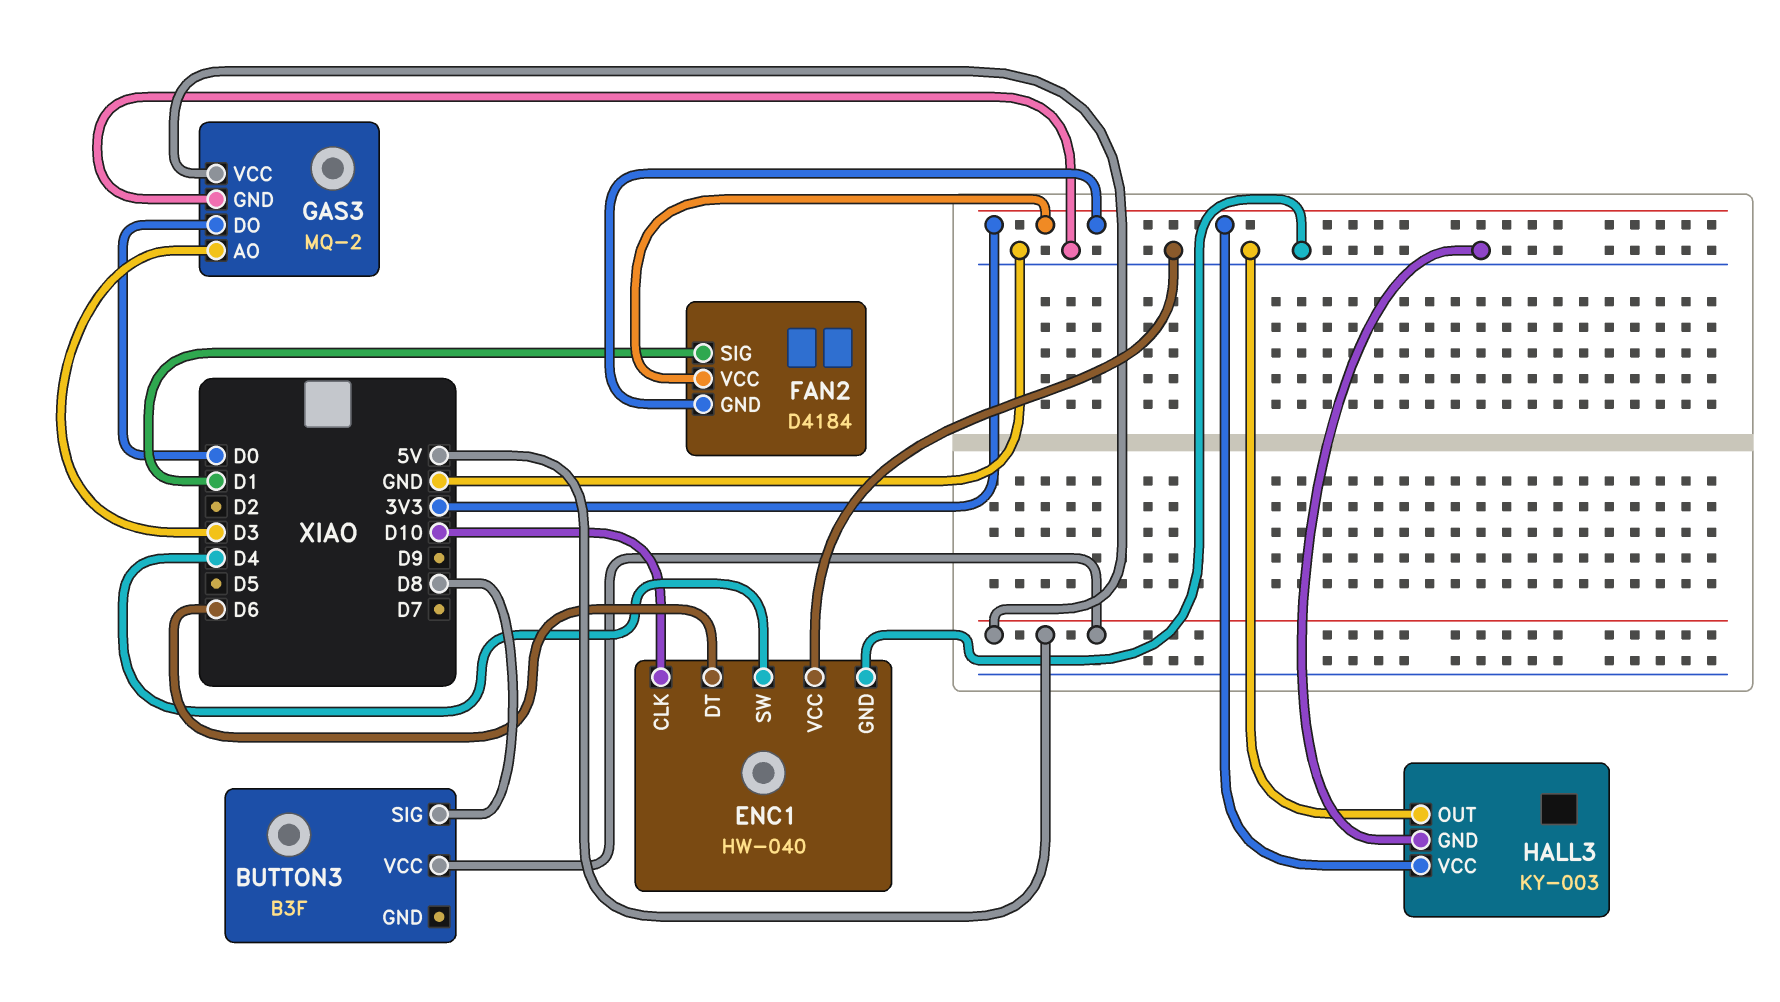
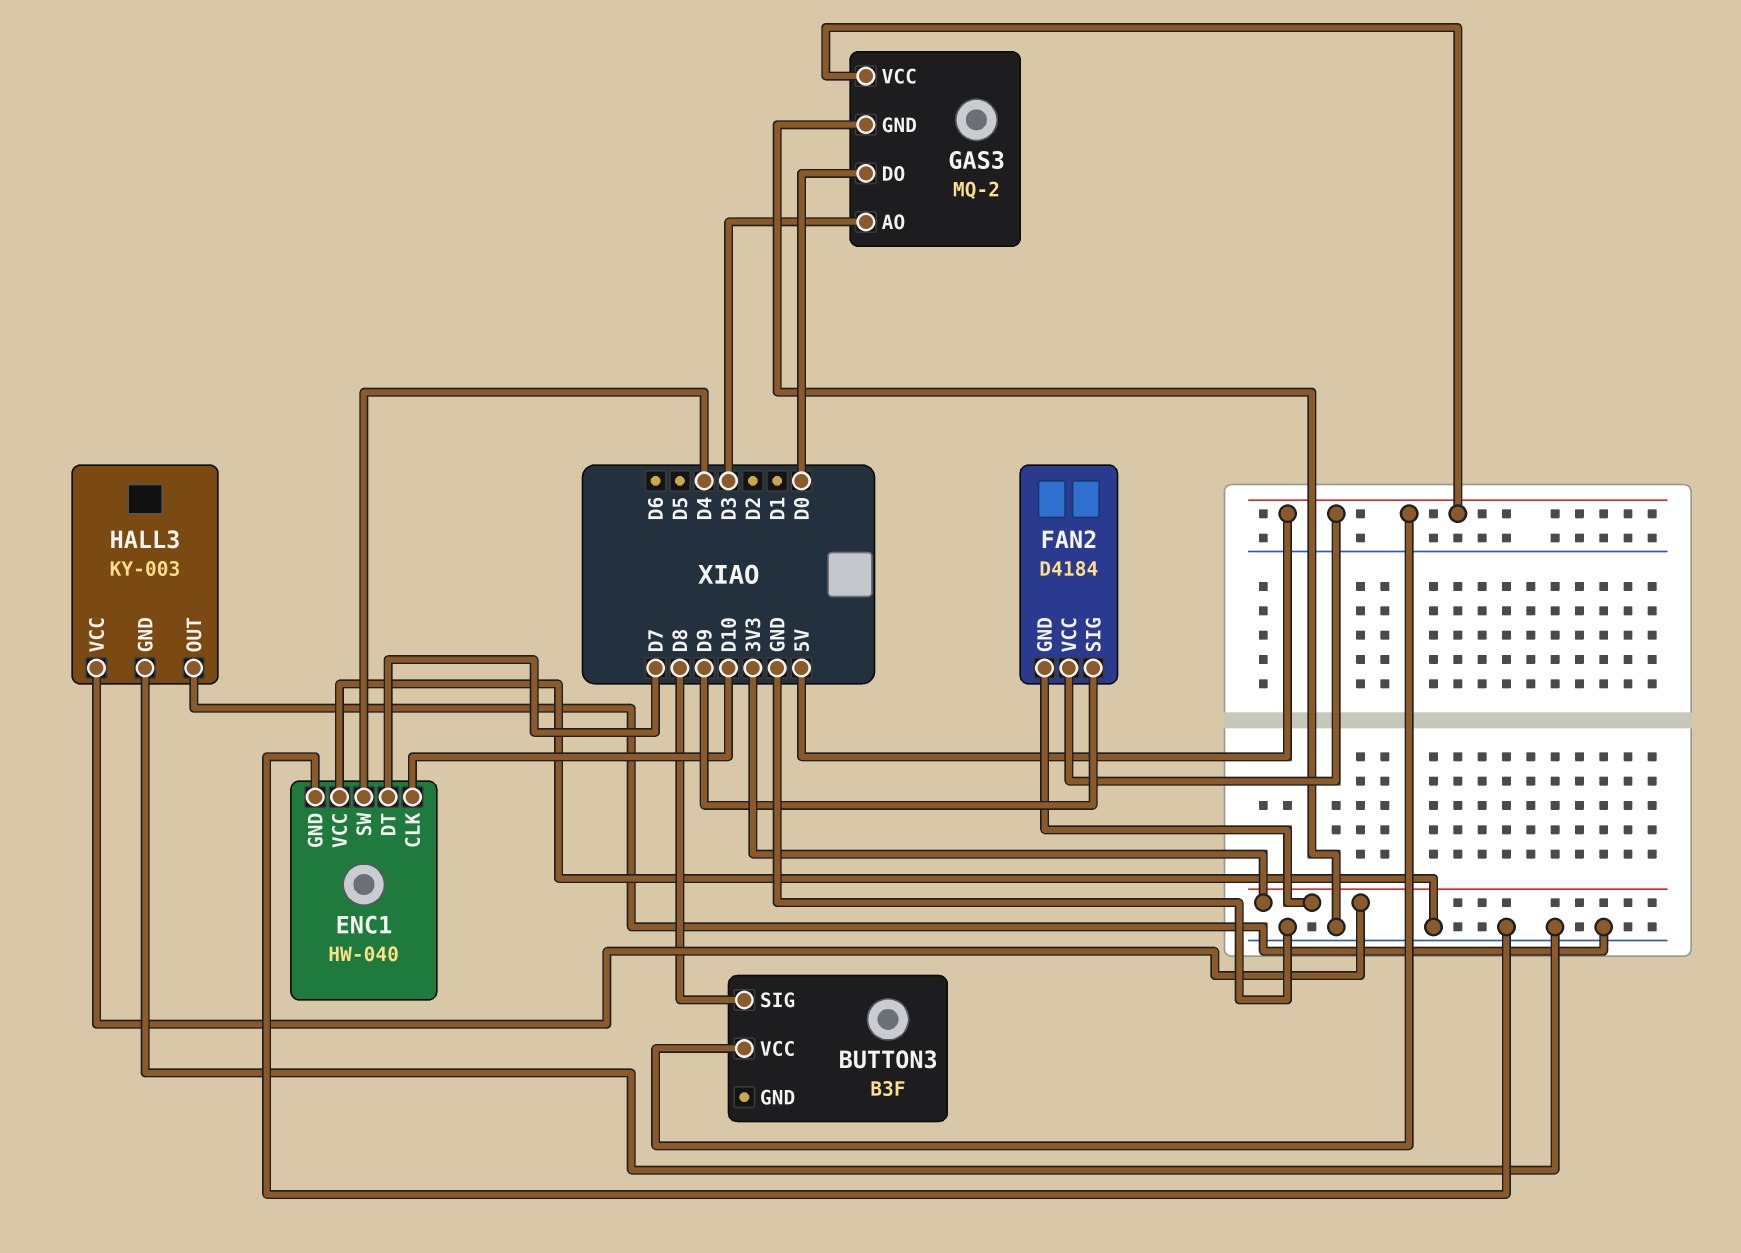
ENC1 pin DT: D6 -> D7
FAN2 pin SIG: D1 -> D9
FAN2 pin VCC: 3V3 -> 5V

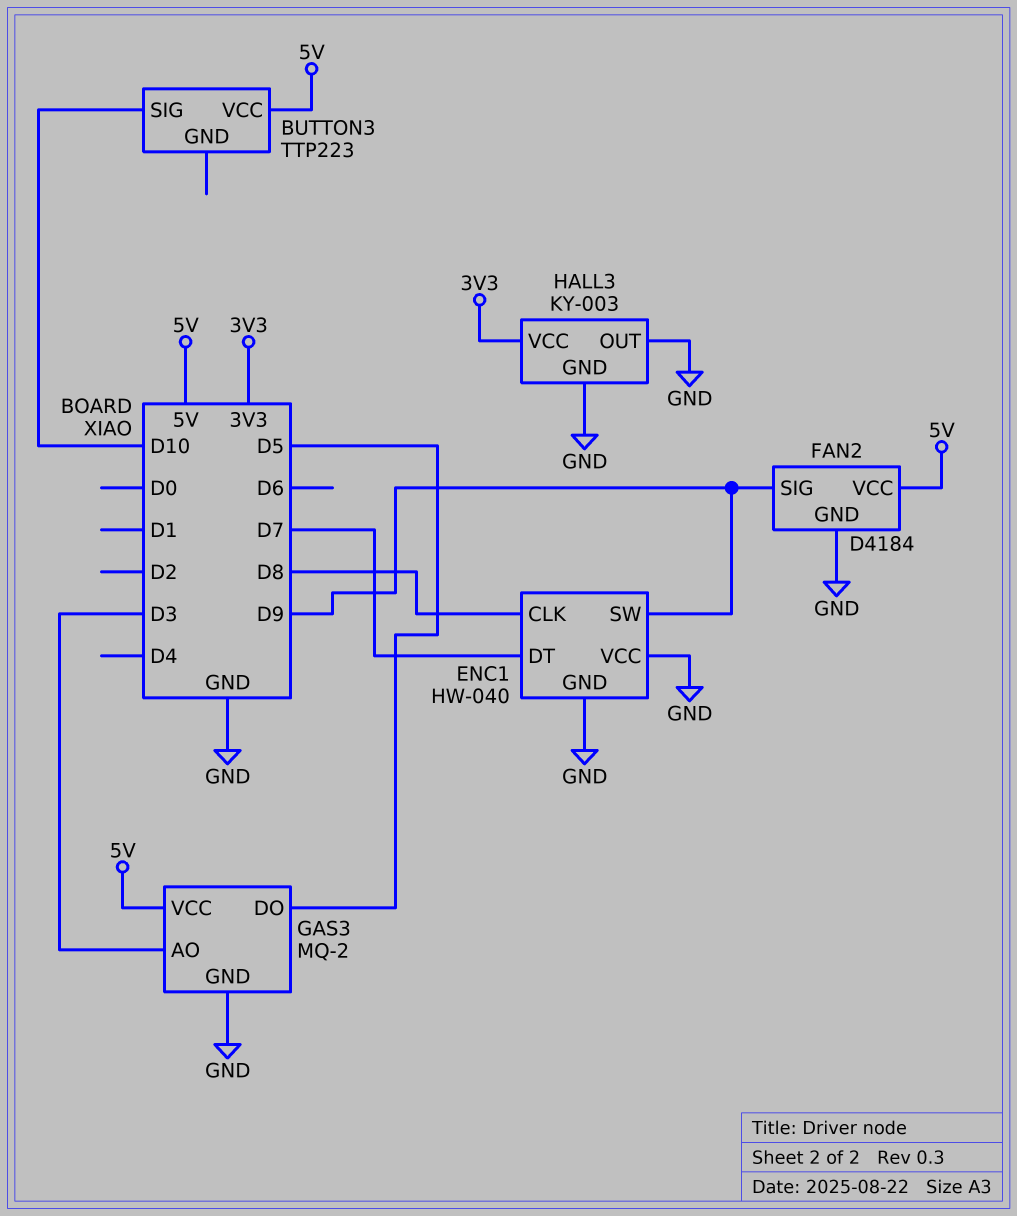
BUTTON3: B3F -> TTP223
BUTTON3 pin SIG: D8 -> D10
ENC1 pin CLK: D10 -> D8
ENC1 pin SW: D4 -> D9
FAN2 pin GND: 3V3 -> GND
GAS3 pin DO: D0 -> D5

